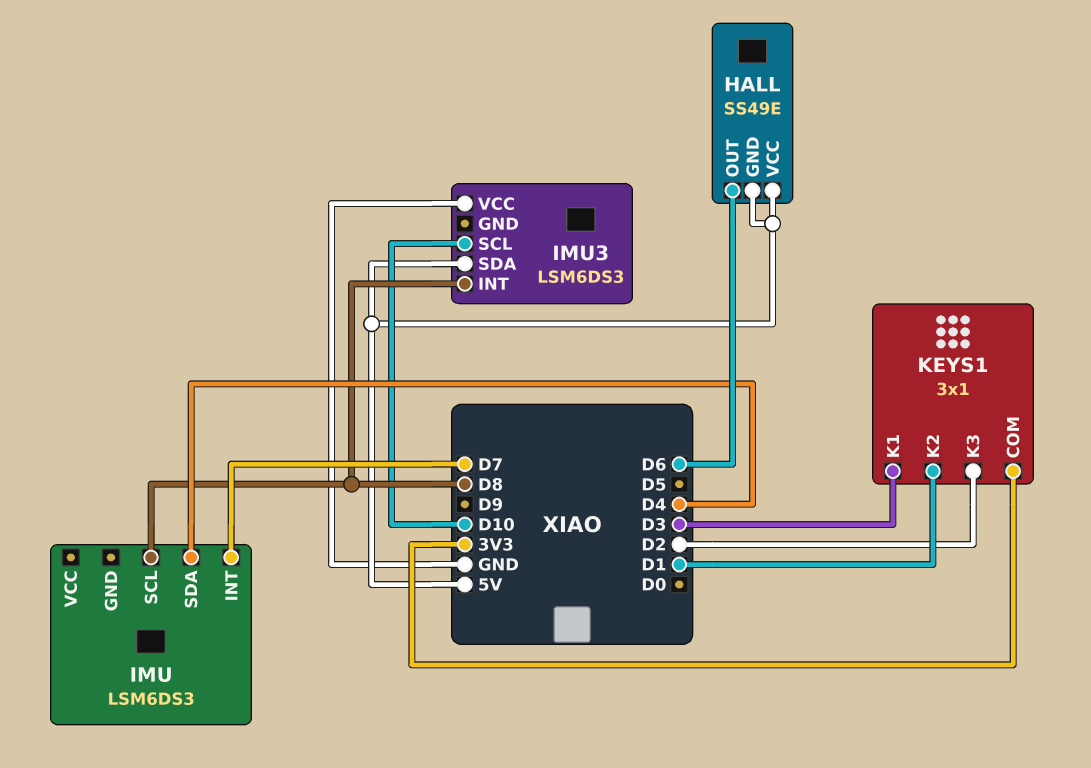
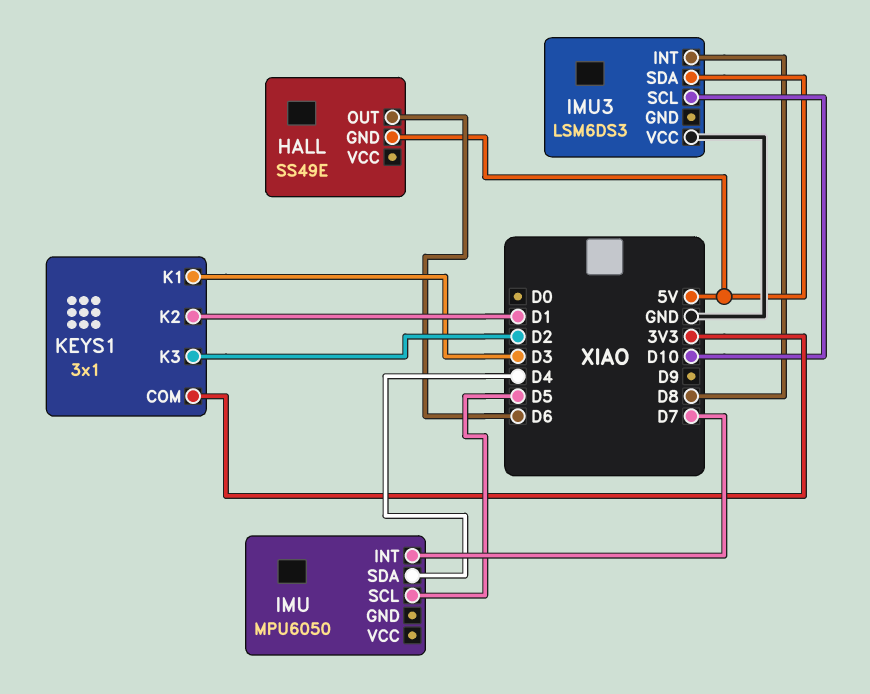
HALL pin VCC: 5V -> none
IMU: LSM6DS3 -> MPU6050
IMU pin SCL: D8 -> D5

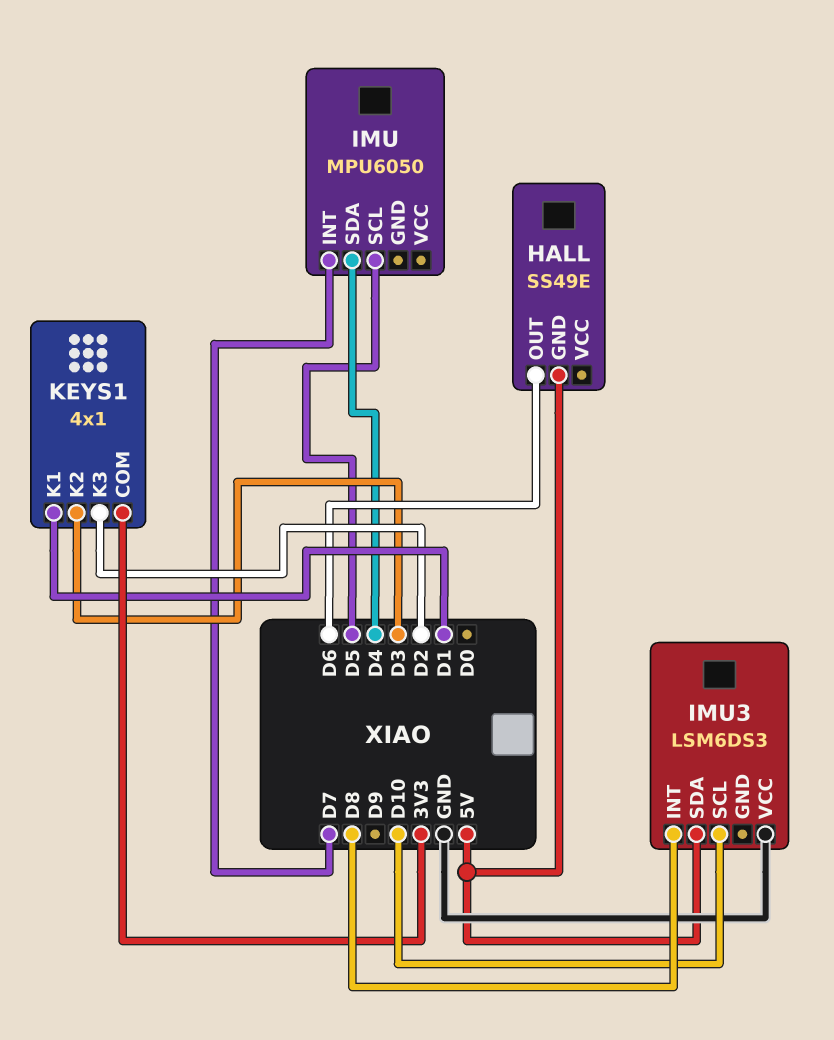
KEYS1: 3x1 -> 4x1
KEYS1 pin K1: D3 -> D1
KEYS1 pin K2: D1 -> D3

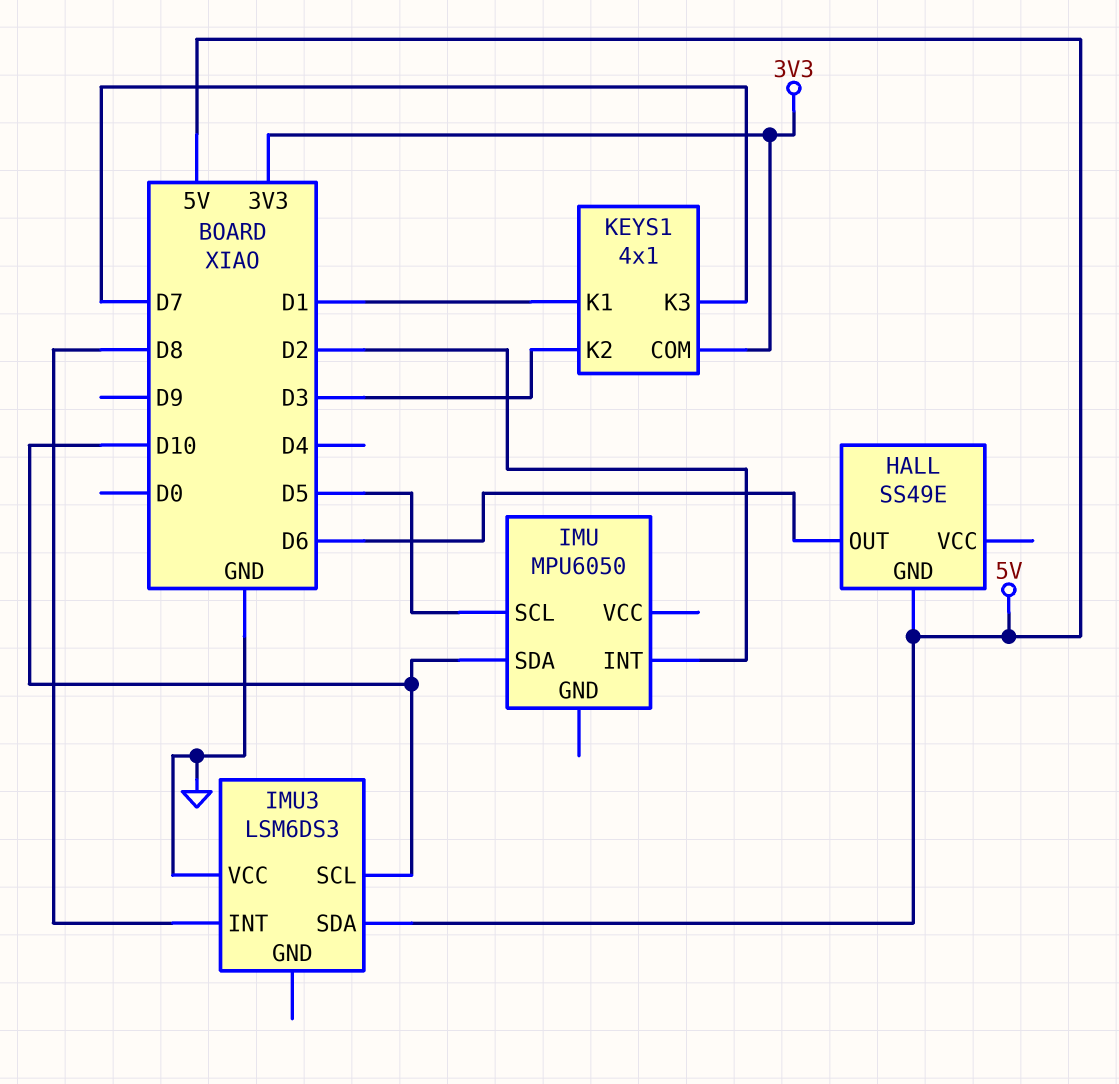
IMU pin INT: D7 -> D2
IMU pin SDA: D4 -> D10
KEYS1 pin K3: D2 -> D7

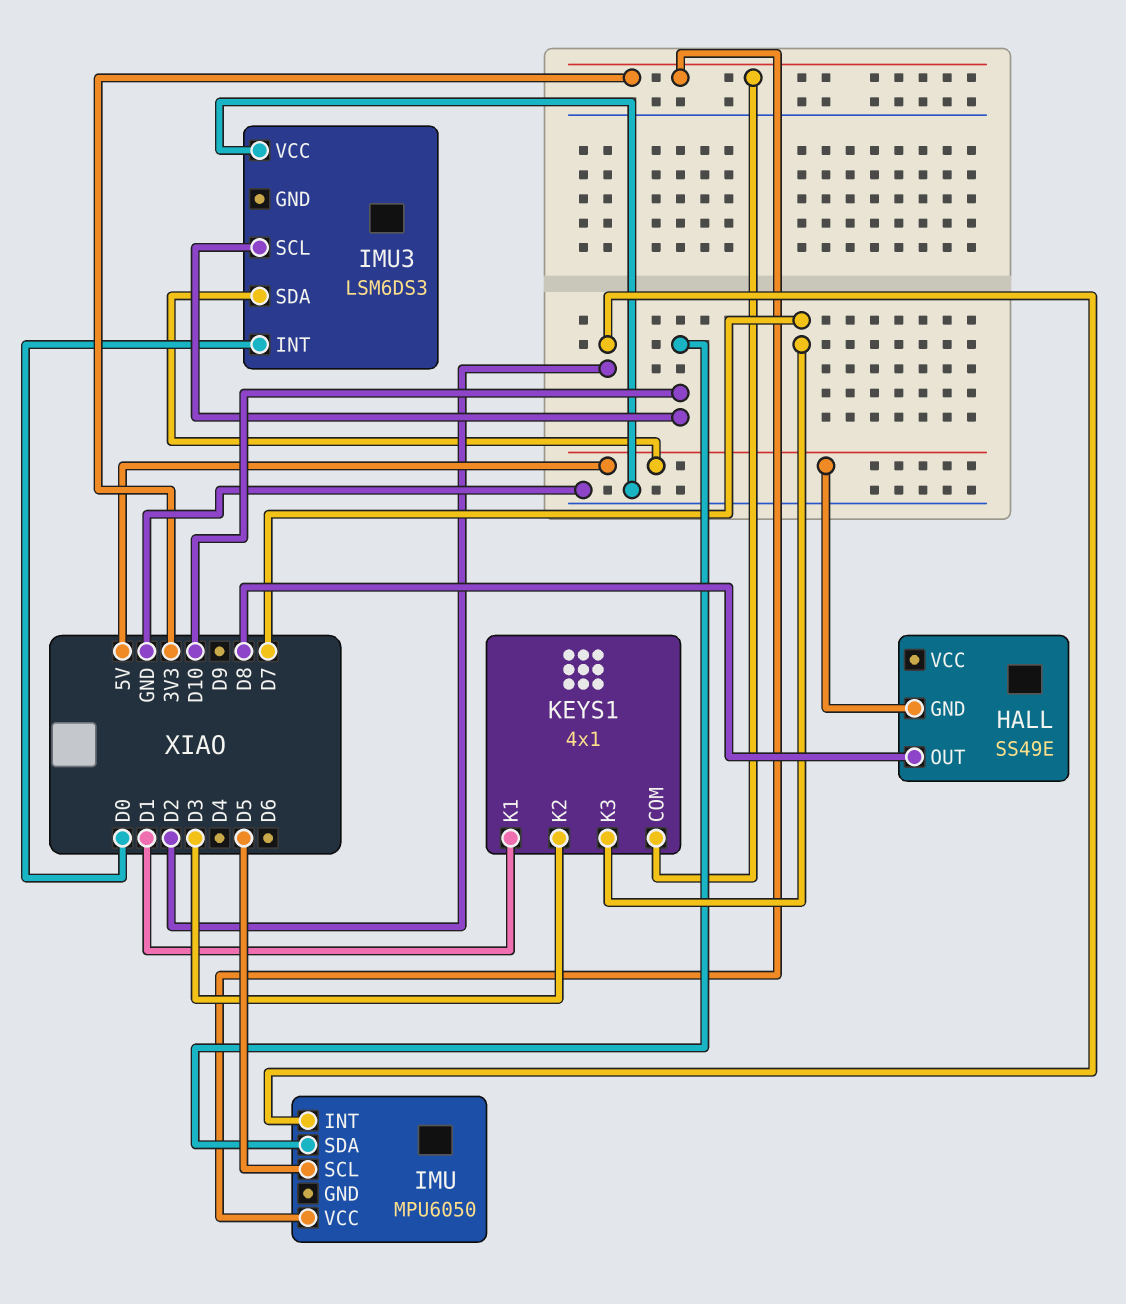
HALL pin OUT: D6 -> D8
IMU pin VCC: none -> 3V3
IMU3 pin INT: D8 -> D0

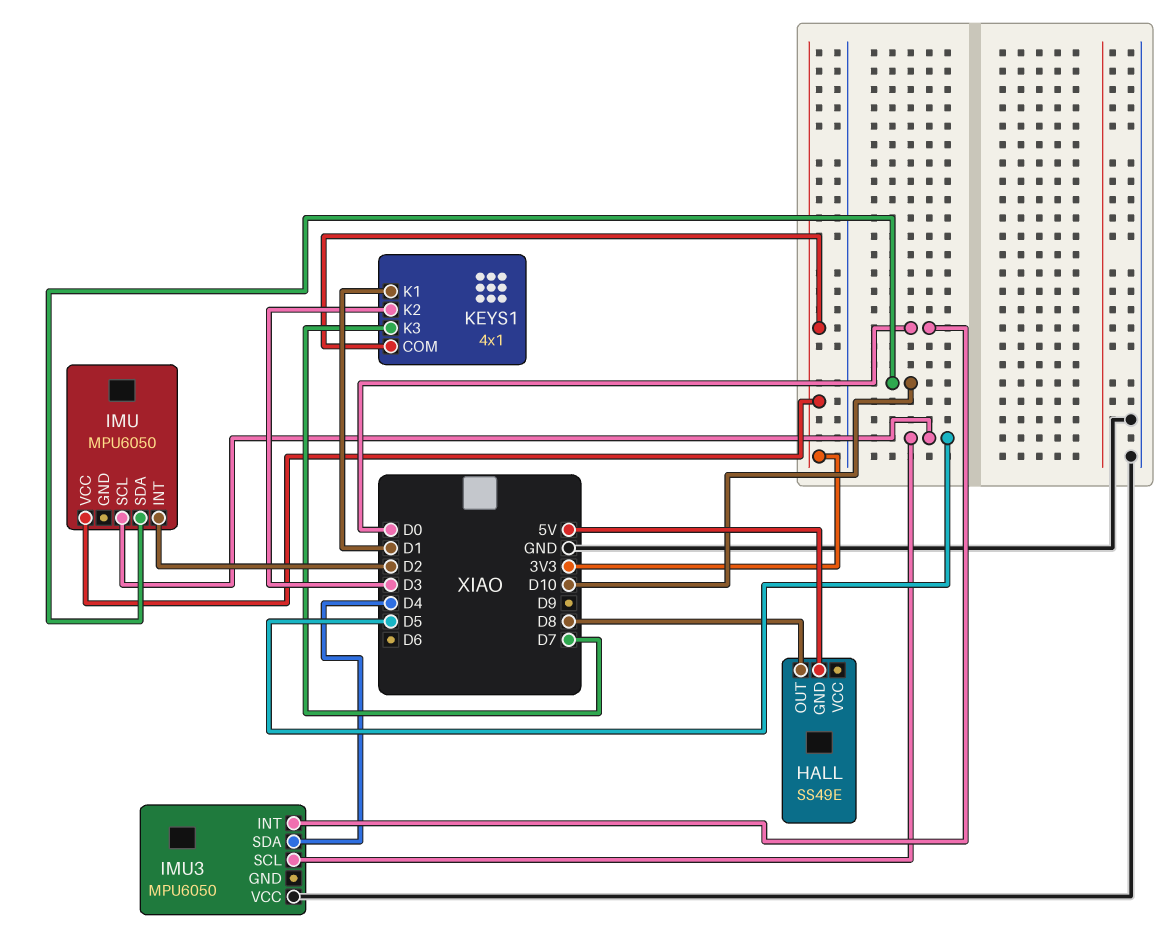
IMU3: LSM6DS3 -> MPU6050
IMU3 pin SCL: D10 -> D5
IMU3 pin SDA: 5V -> D4

